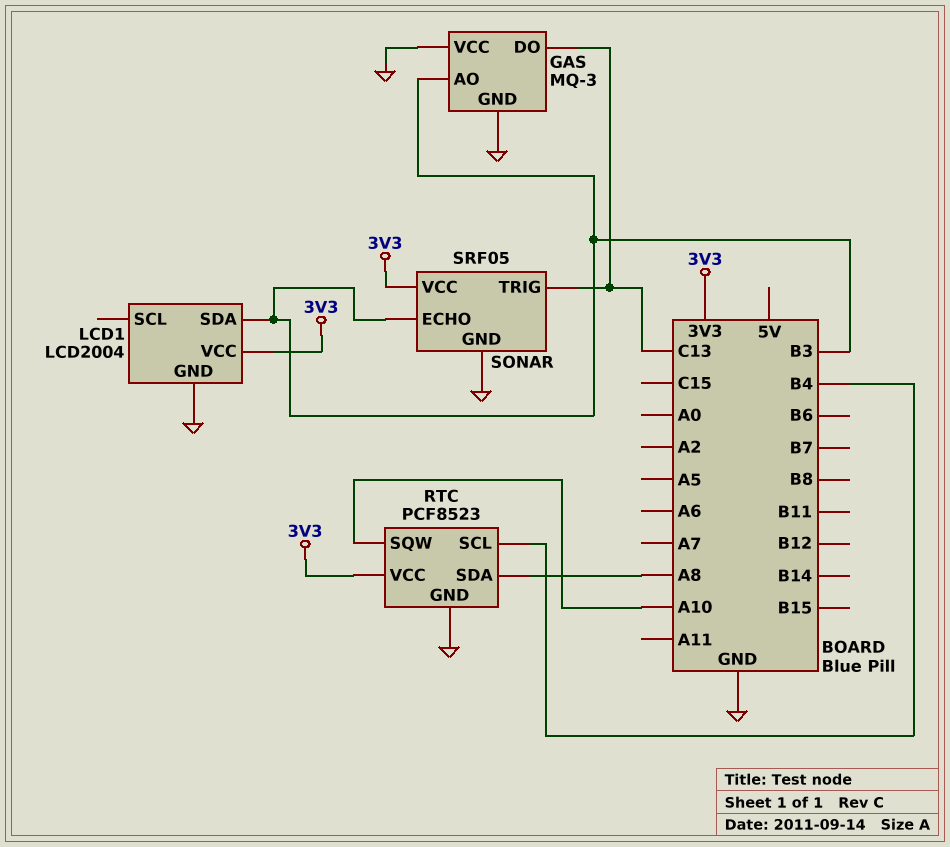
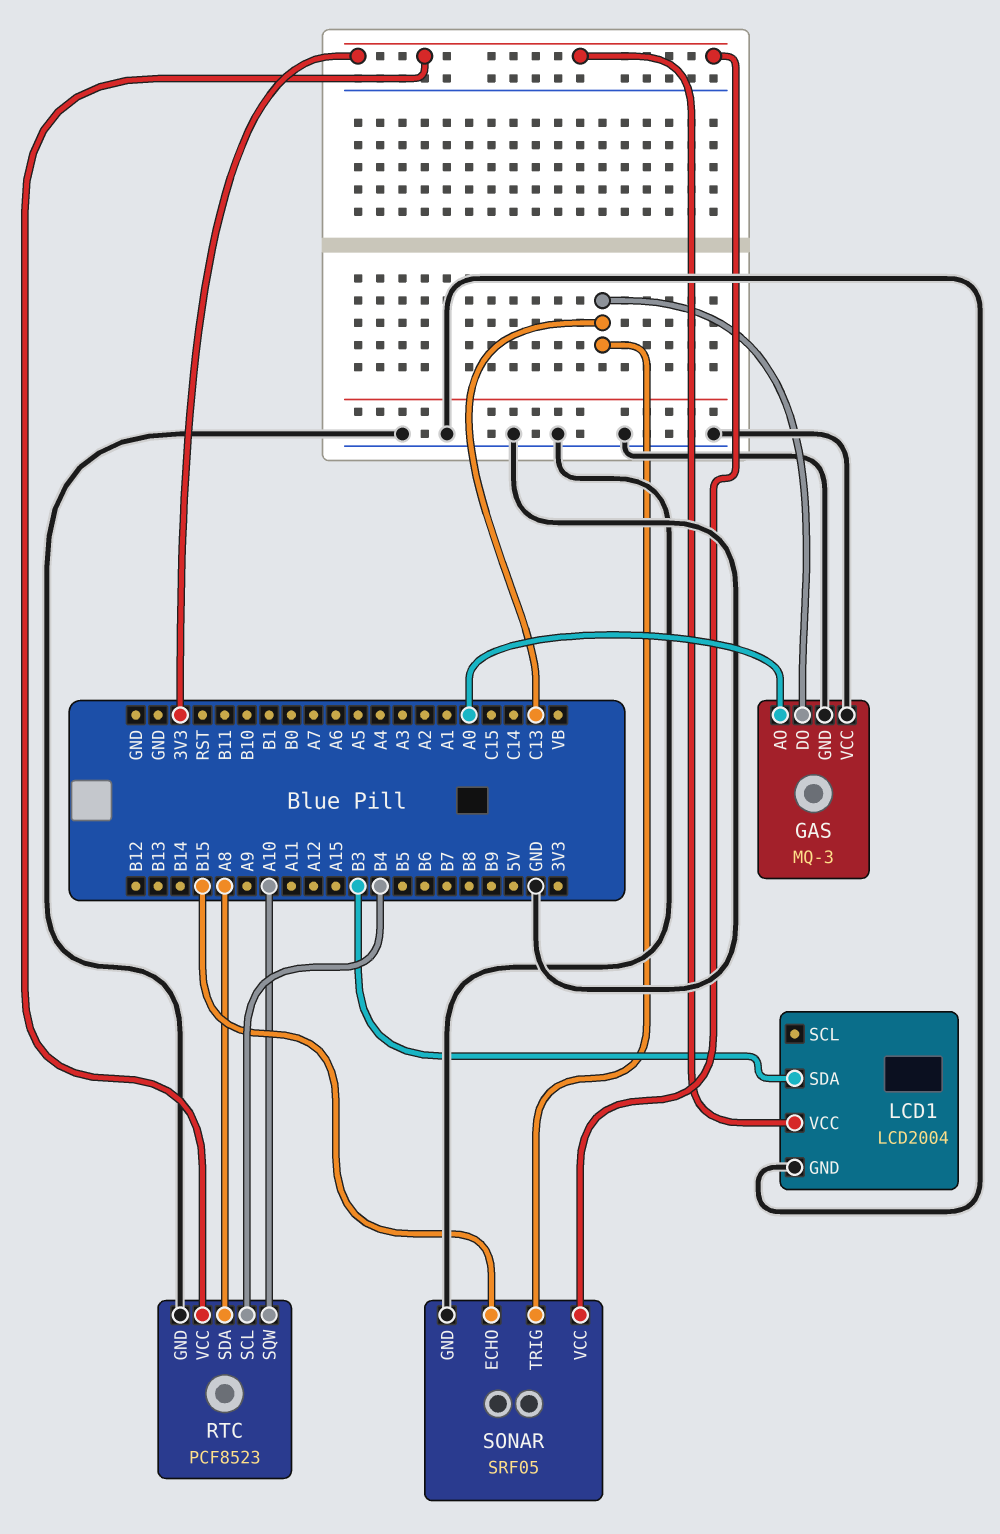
GAS pin AO: B3 -> A0
SONAR pin ECHO: B3 -> B15

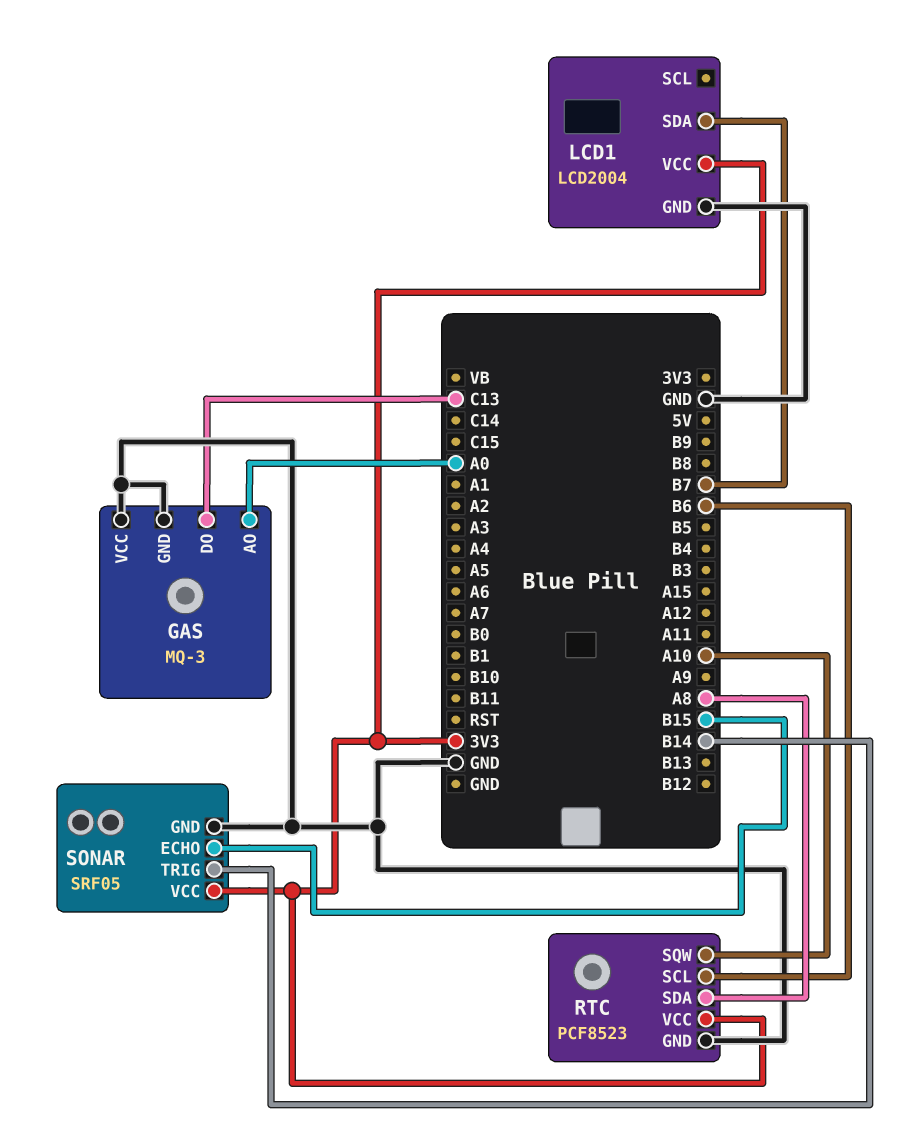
LCD1 pin SDA: B3 -> B7
RTC pin SCL: B4 -> B6
SONAR pin TRIG: C13 -> B14

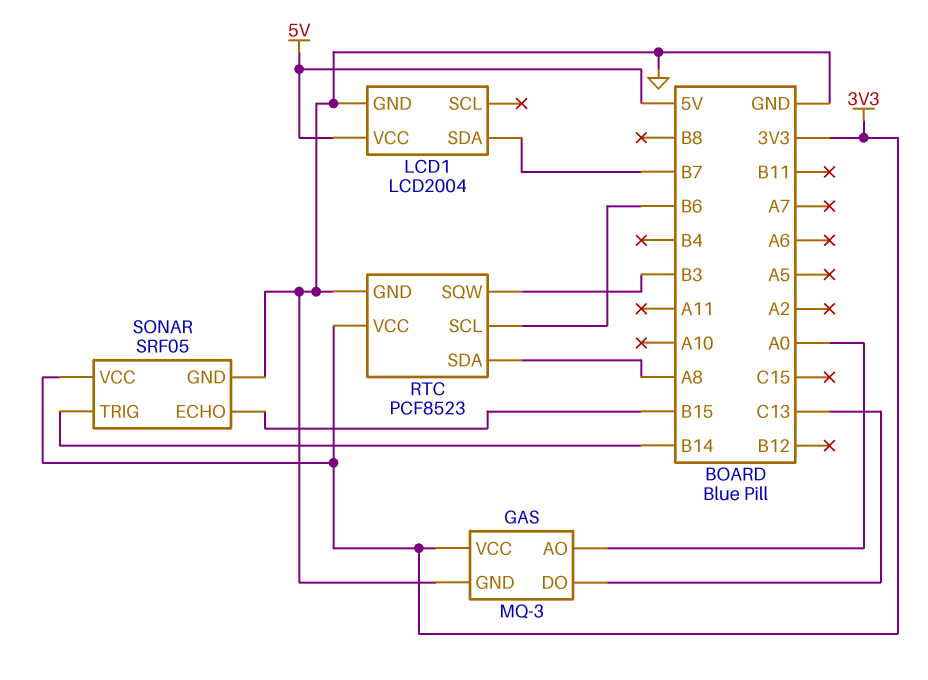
GAS pin VCC: GND -> 3V3
LCD1 pin VCC: 3V3 -> 5V
RTC pin SQW: A10 -> B3

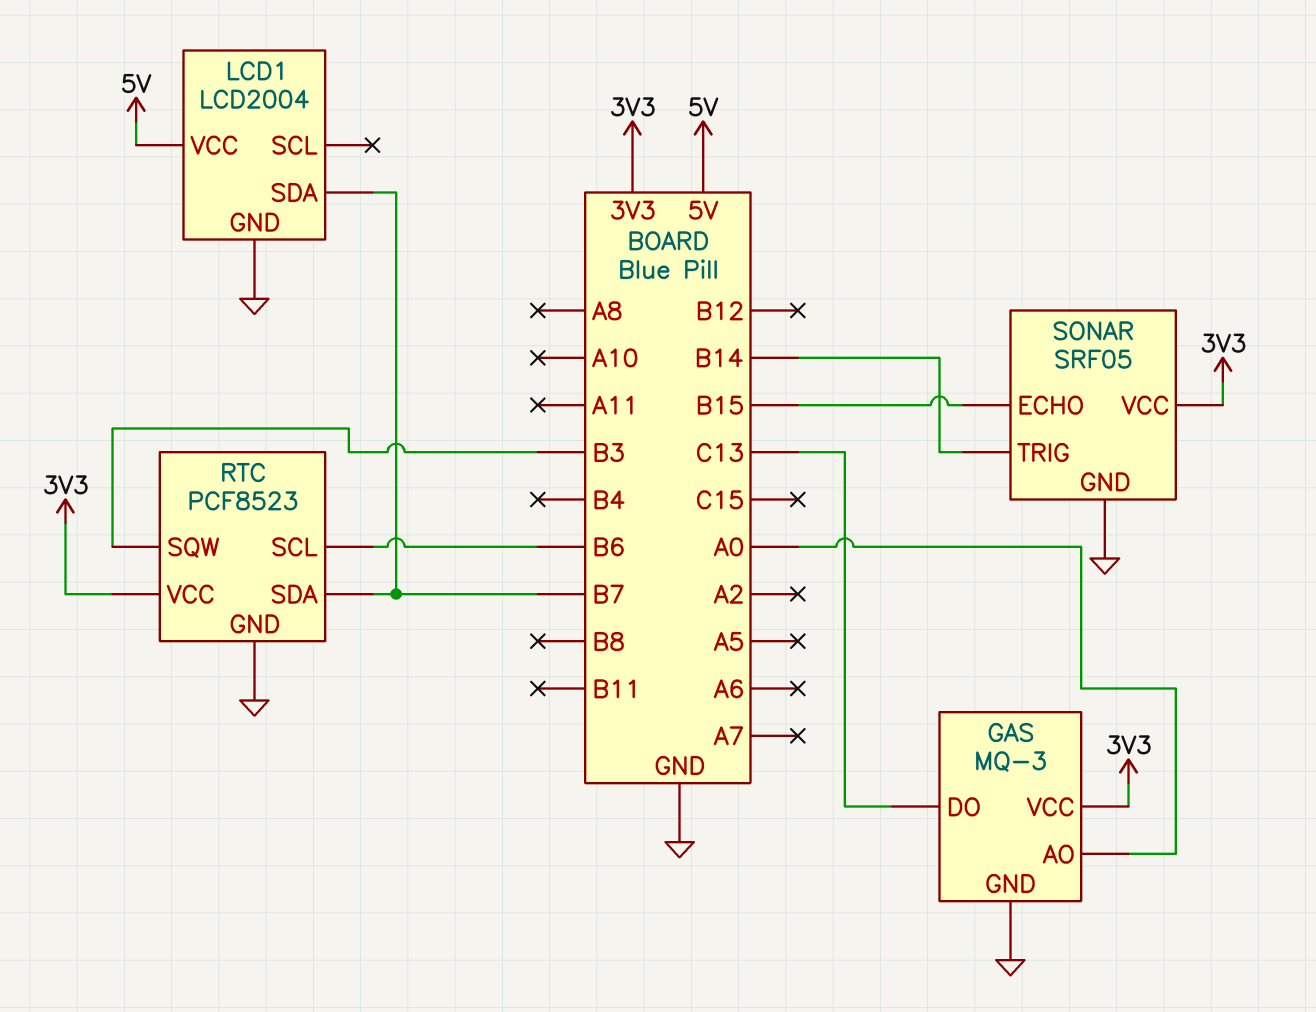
RTC pin SDA: A8 -> B7

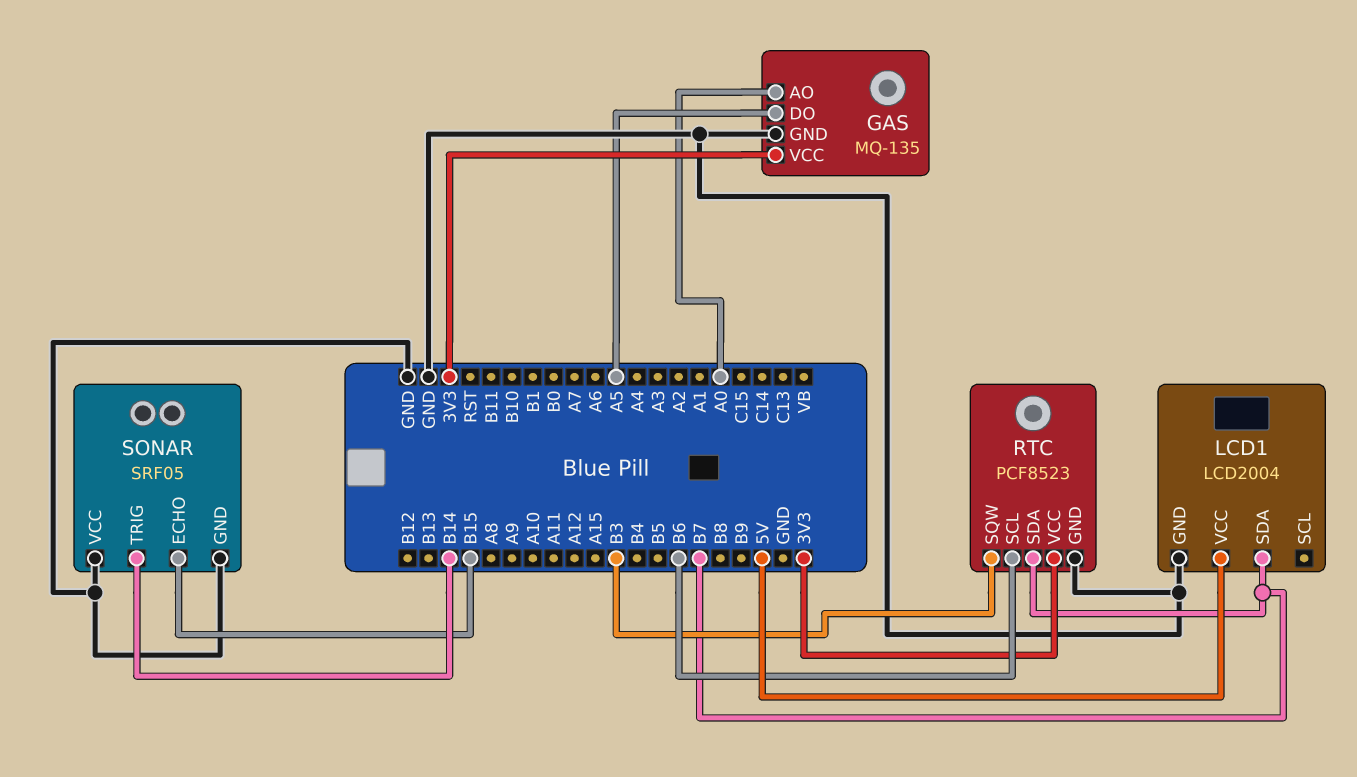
GAS: MQ-3 -> MQ-135
GAS pin DO: C13 -> A5
SONAR pin VCC: 3V3 -> GND

